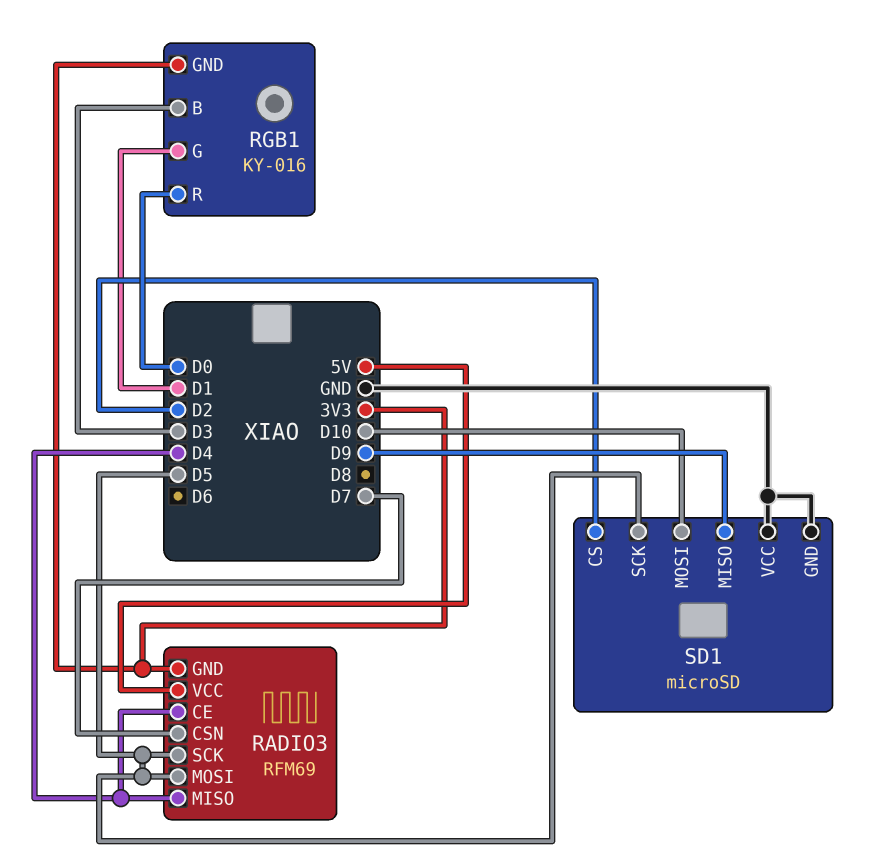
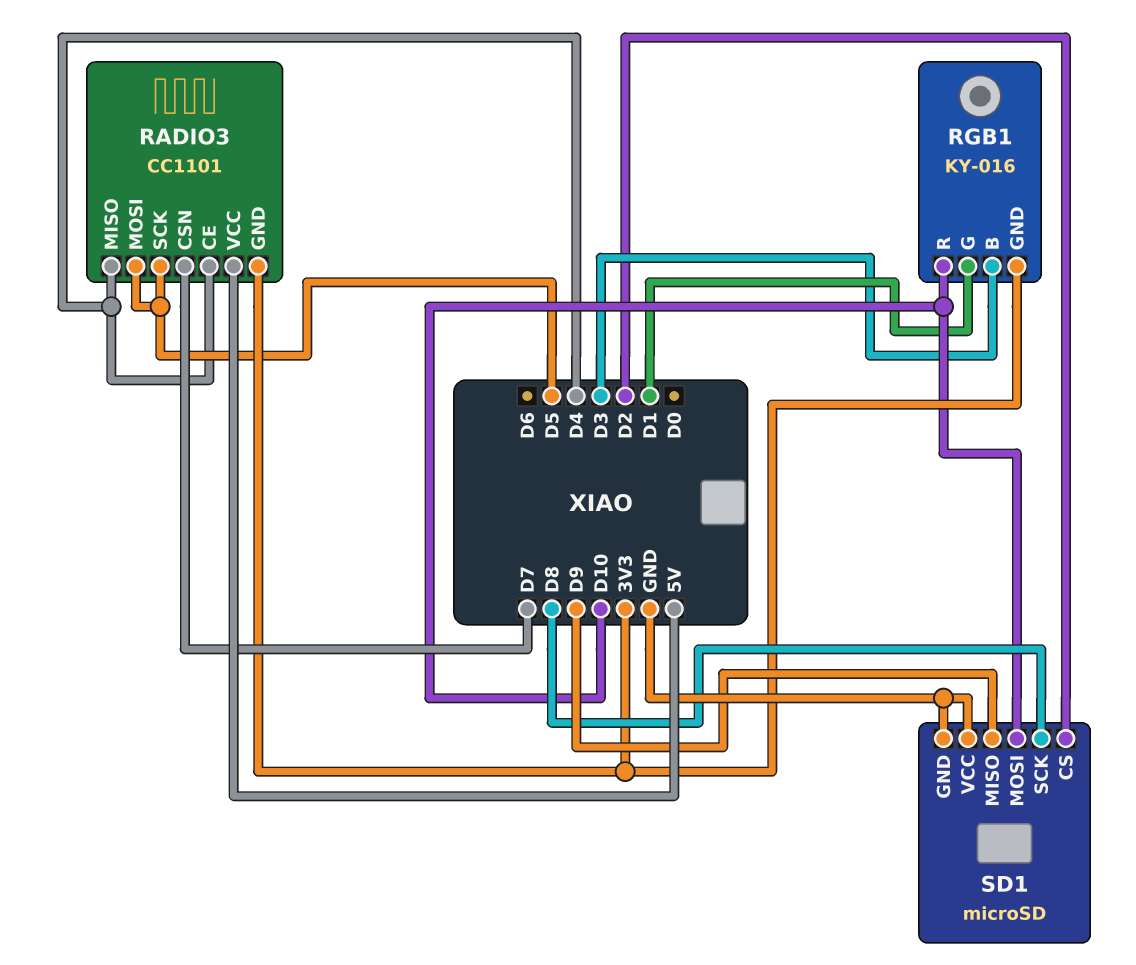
RADIO3: RFM69 -> CC1101
RGB1 pin R: D0 -> D10
SD1 pin SCK: D5 -> D8

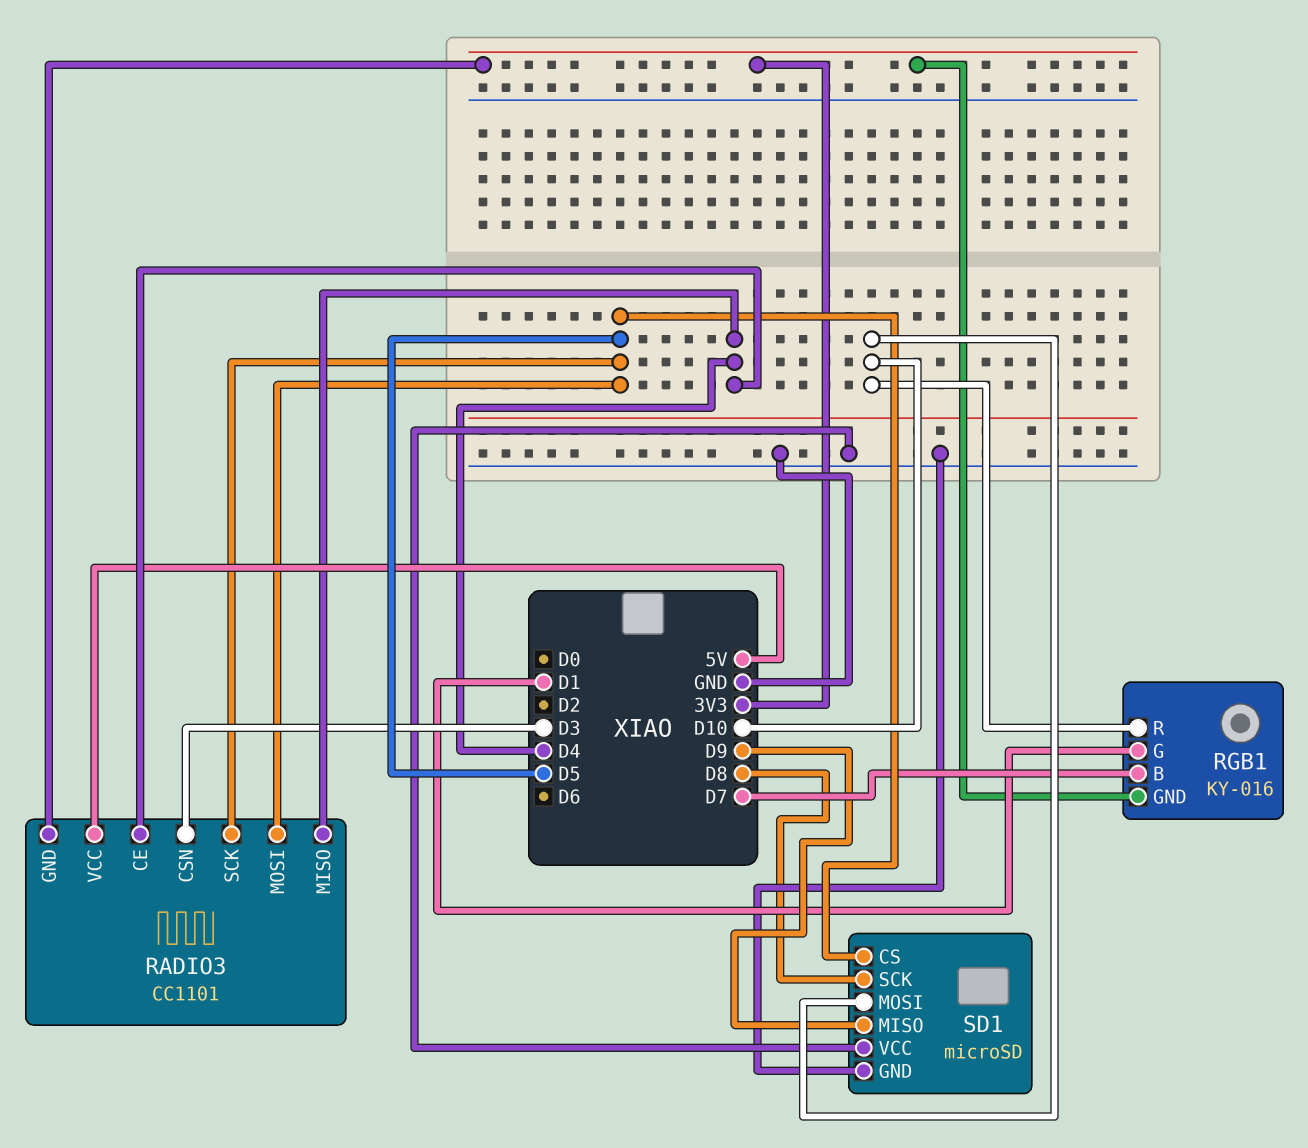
RADIO3 pin CSN: D7 -> D3
RGB1 pin B: D3 -> D7
SD1 pin CS: D2 -> D5

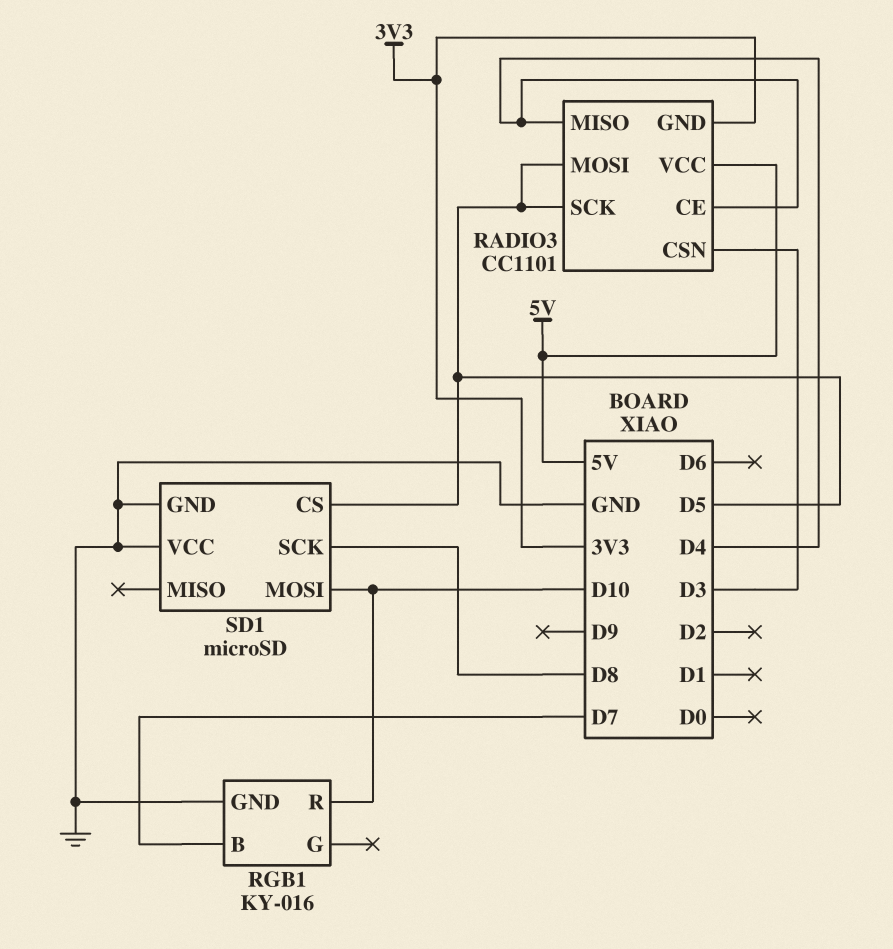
RGB1 pin G: D1 -> none
RGB1 pin GND: 3V3 -> GND
SD1 pin MISO: D9 -> none

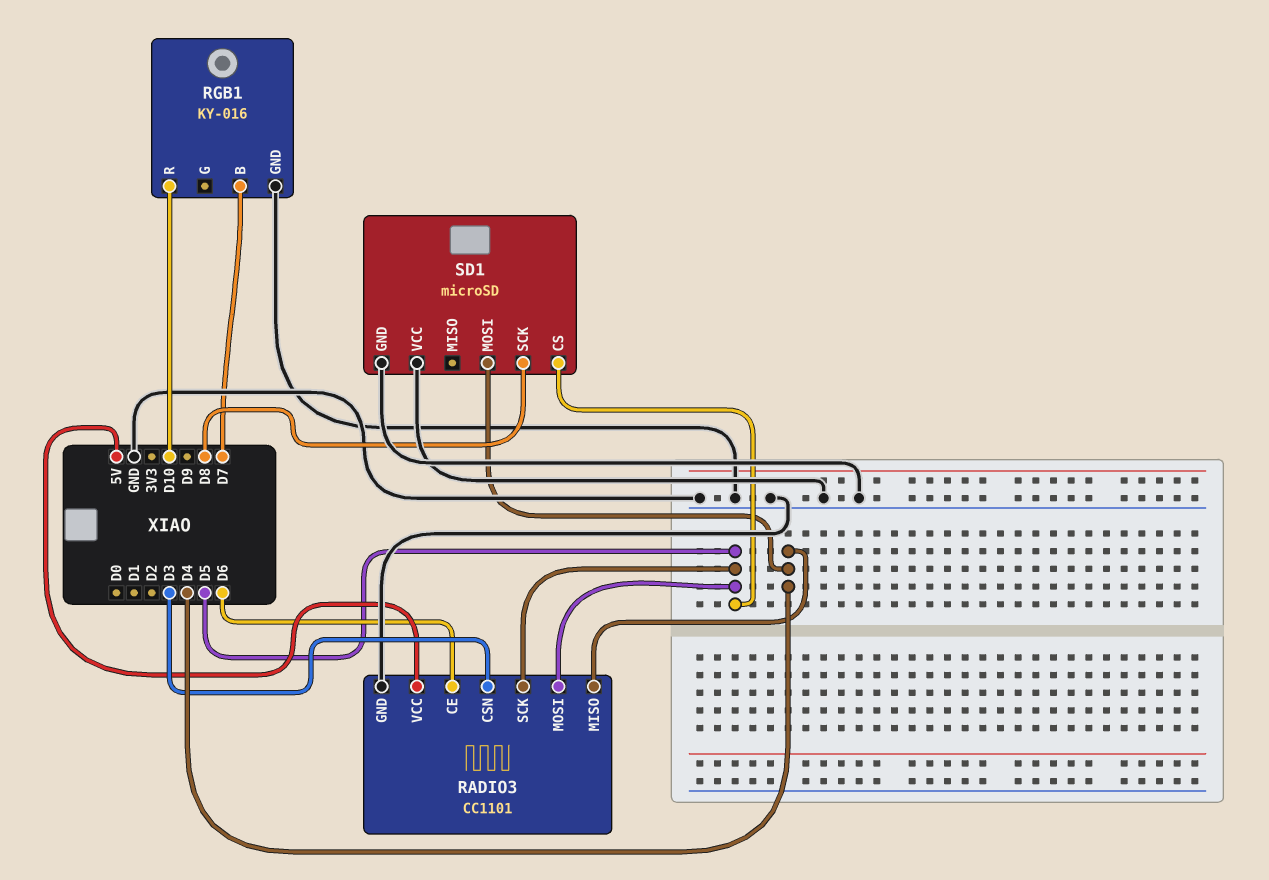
RADIO3 pin CE: D4 -> D6
RADIO3 pin GND: 3V3 -> GND
SD1 pin MOSI: D10 -> D4

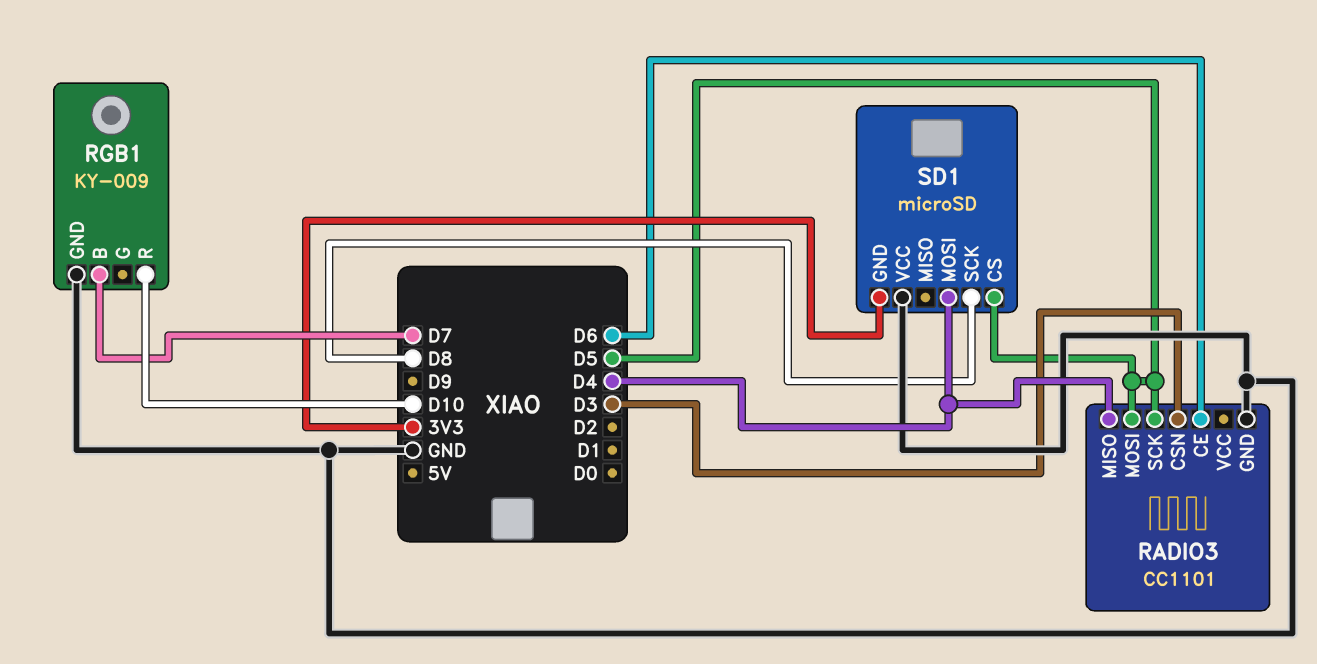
RADIO3 pin VCC: 5V -> none
RGB1: KY-016 -> KY-009
SD1 pin GND: GND -> 3V3

